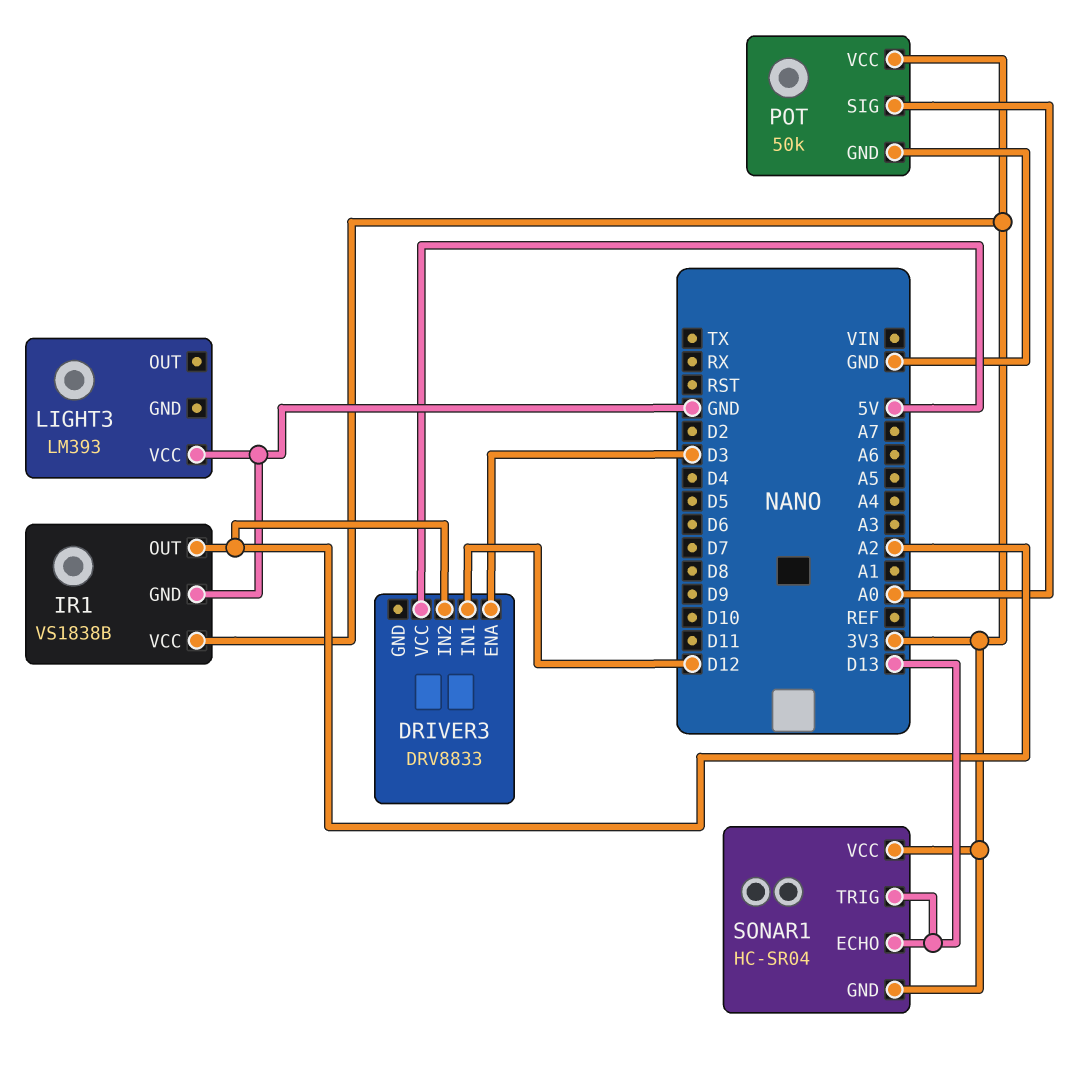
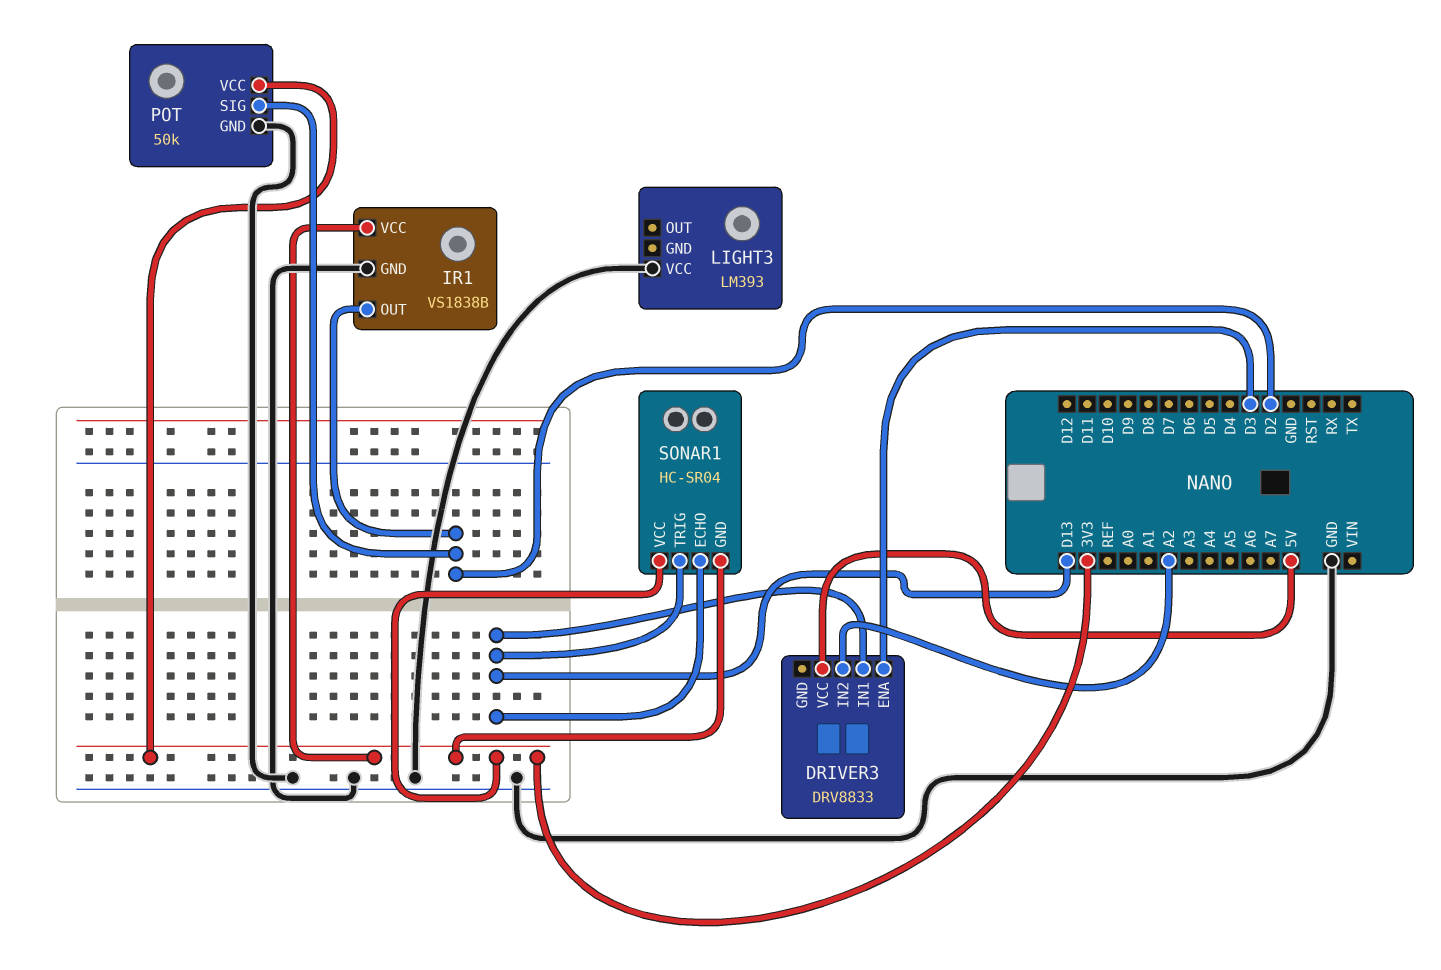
DRIVER3 pin IN1: D12 -> D13
IR1 pin OUT: A2 -> D2
POT pin SIG: A0 -> D2

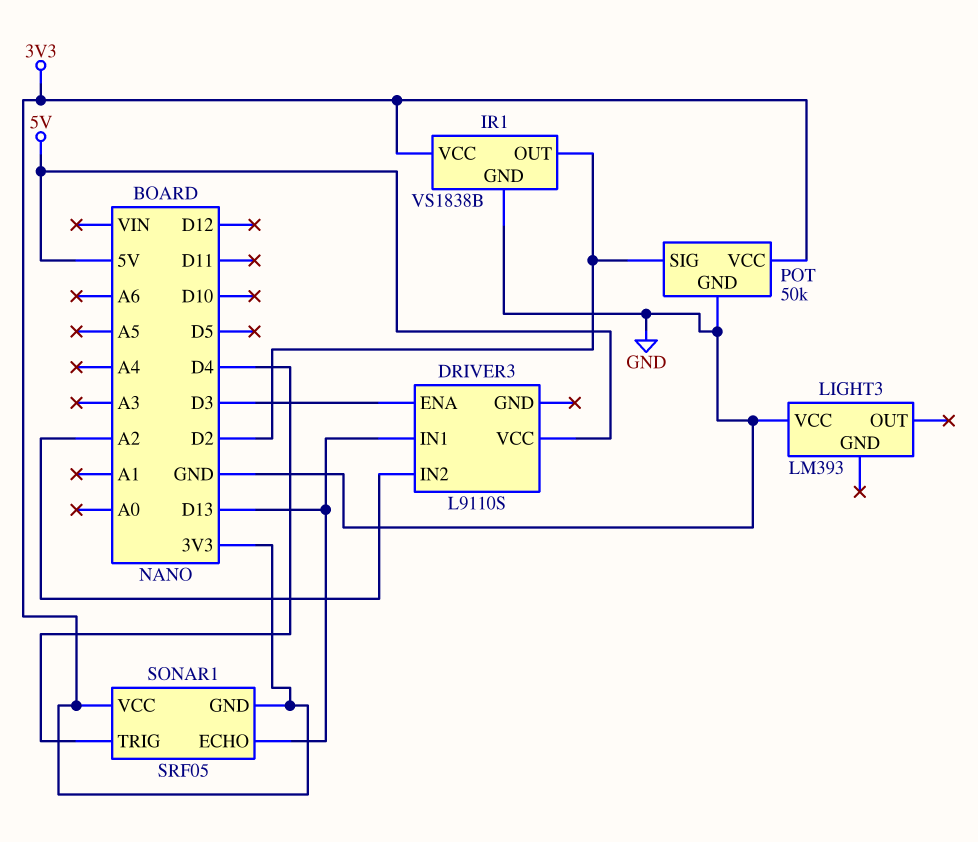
DRIVER3: DRV8833 -> L9110S
SONAR1: HC-SR04 -> SRF05
SONAR1 pin TRIG: D13 -> D4

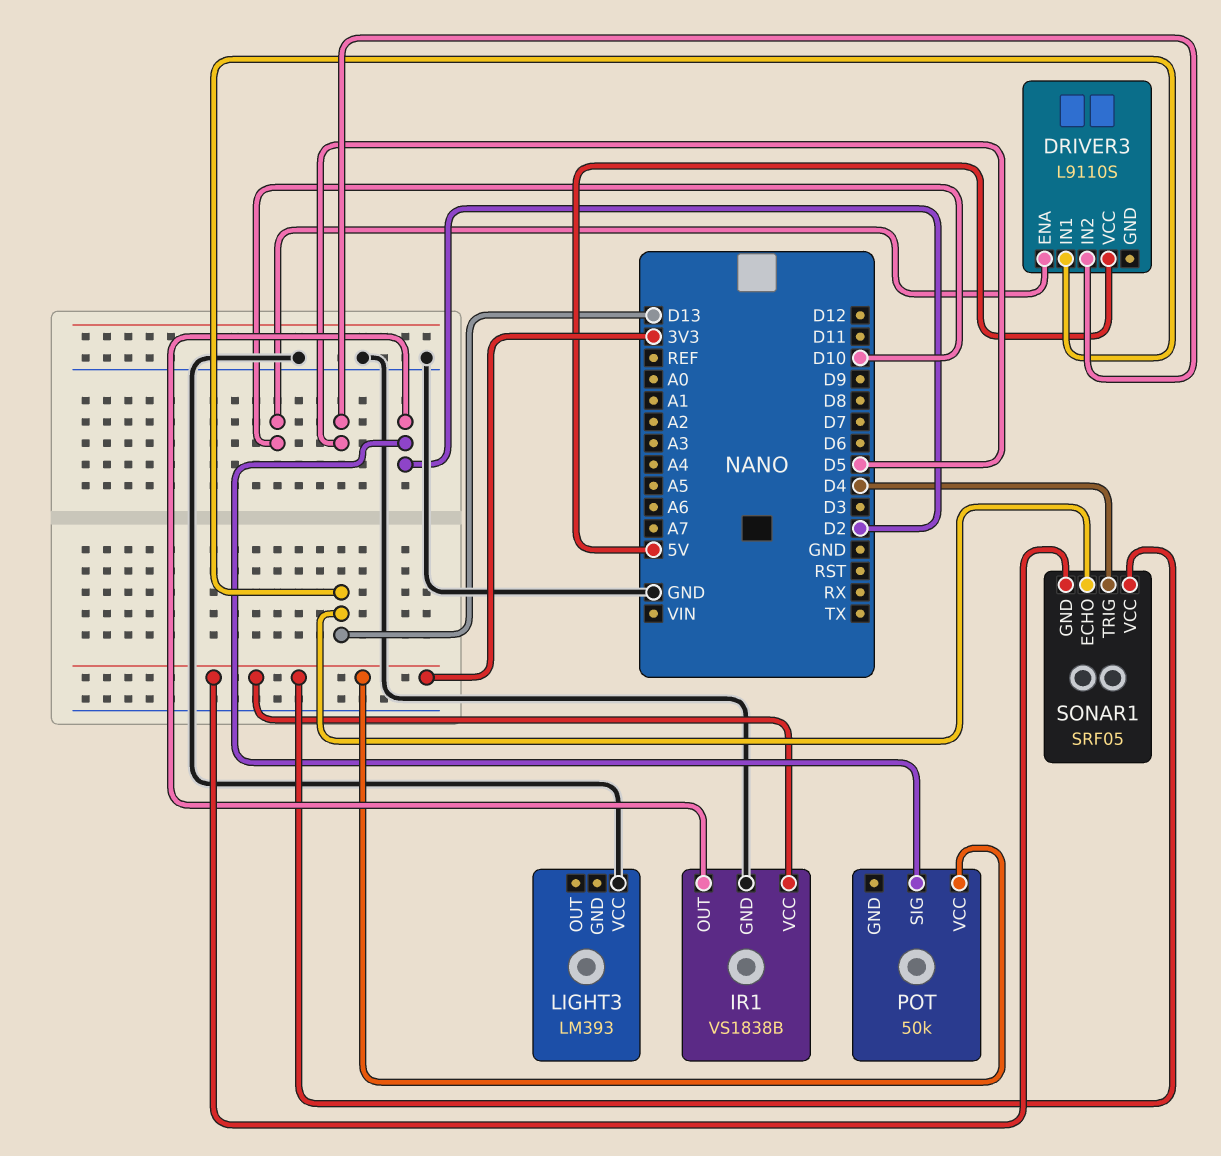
DRIVER3 pin ENA: D3 -> D10
DRIVER3 pin IN2: A2 -> D5
POT pin GND: GND -> none

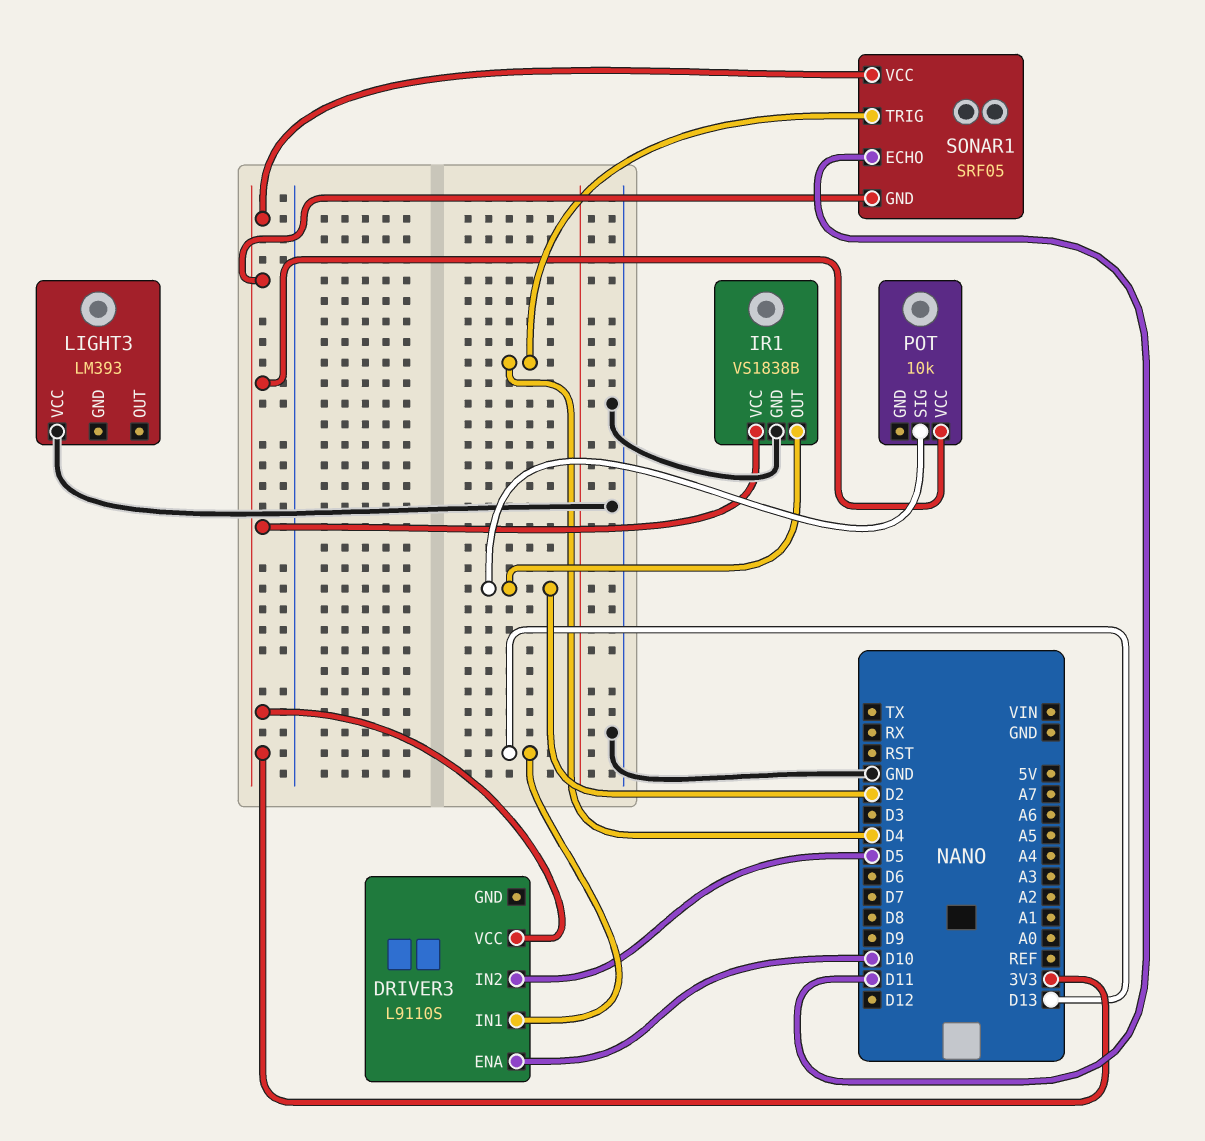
DRIVER3 pin VCC: 5V -> 3V3
POT: 50k -> 10k
SONAR1 pin ECHO: D13 -> D11

